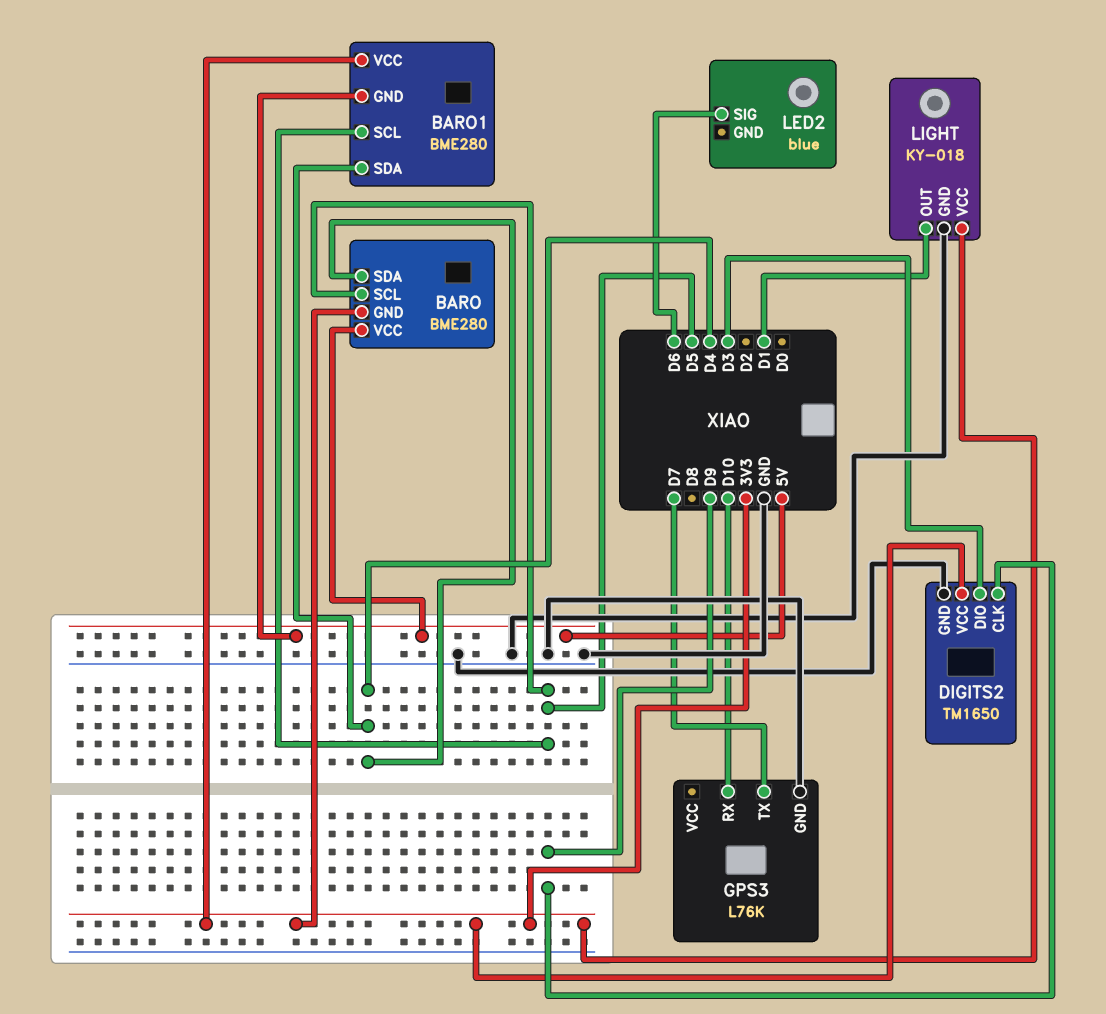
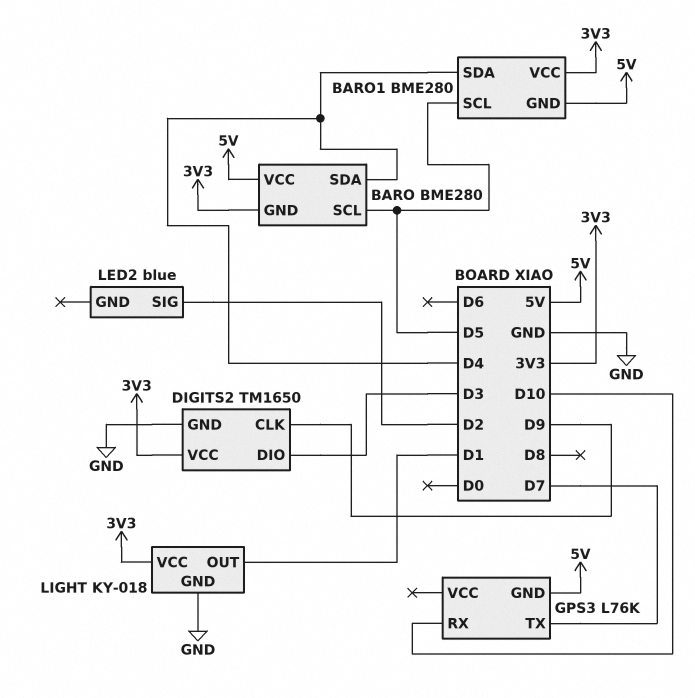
GPS3 pin GND: GND -> 5V
LED2 pin SIG: D6 -> D2

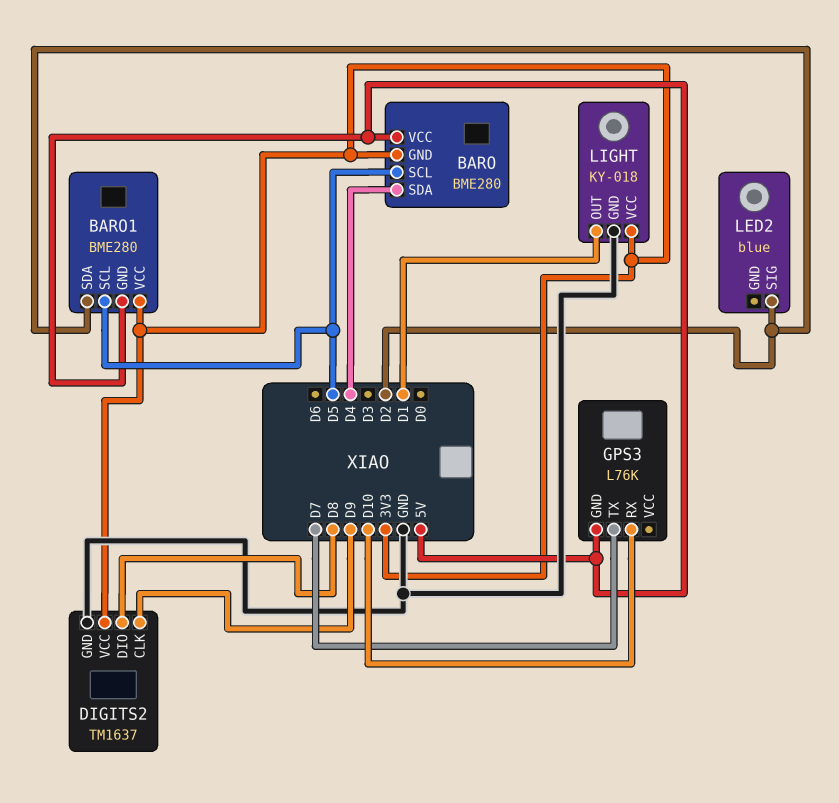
BARO1 pin SDA: D4 -> D2
DIGITS2: TM1650 -> TM1637
DIGITS2 pin DIO: D3 -> D8

